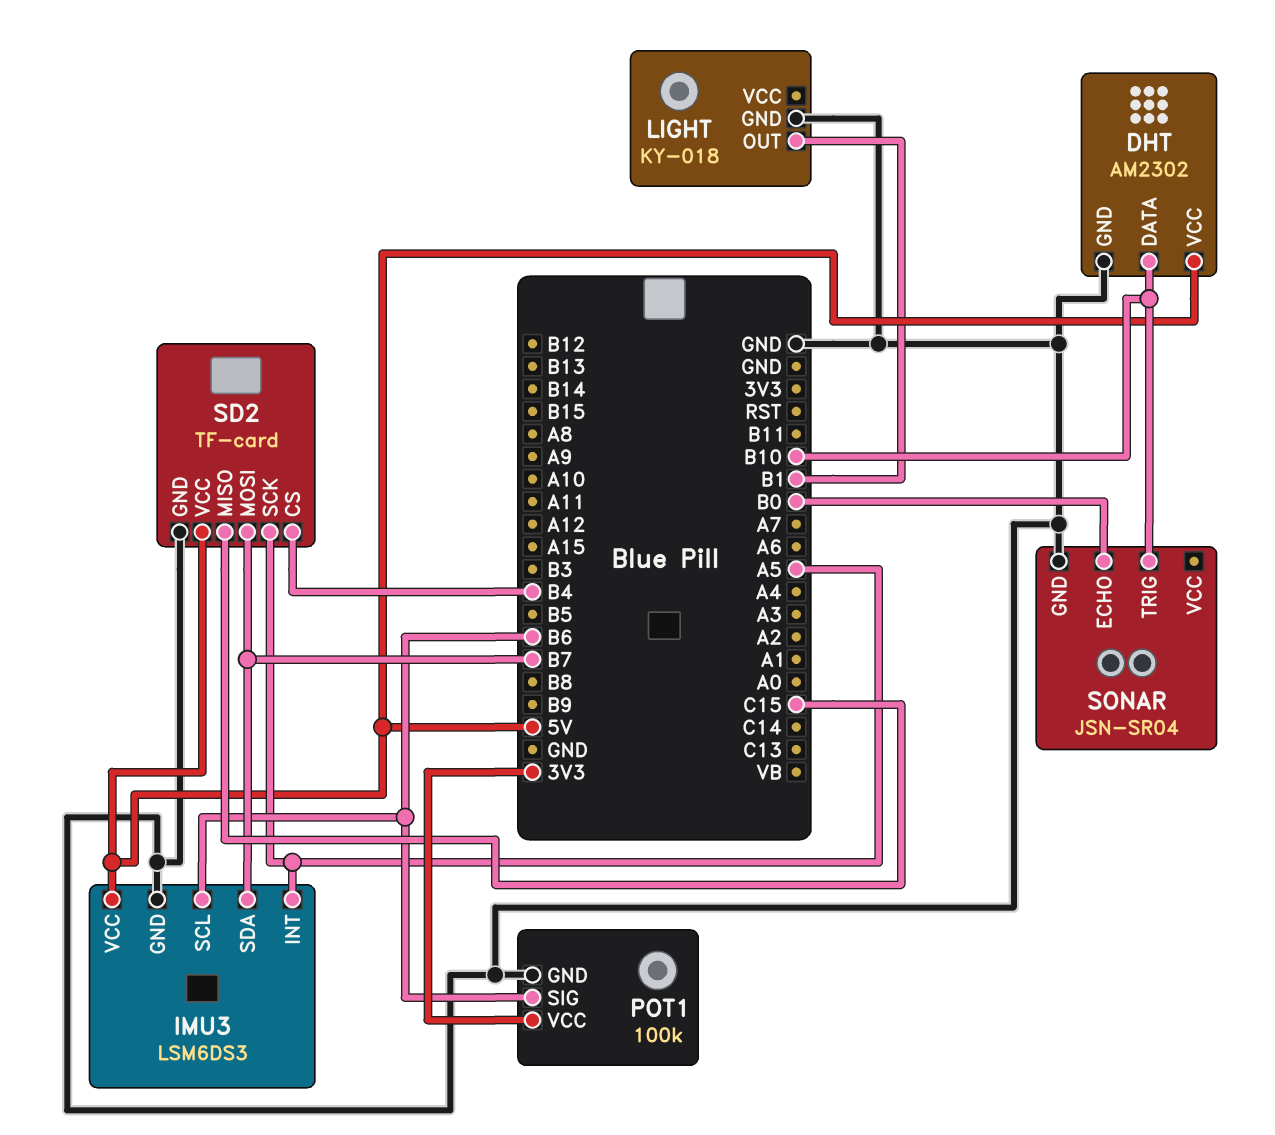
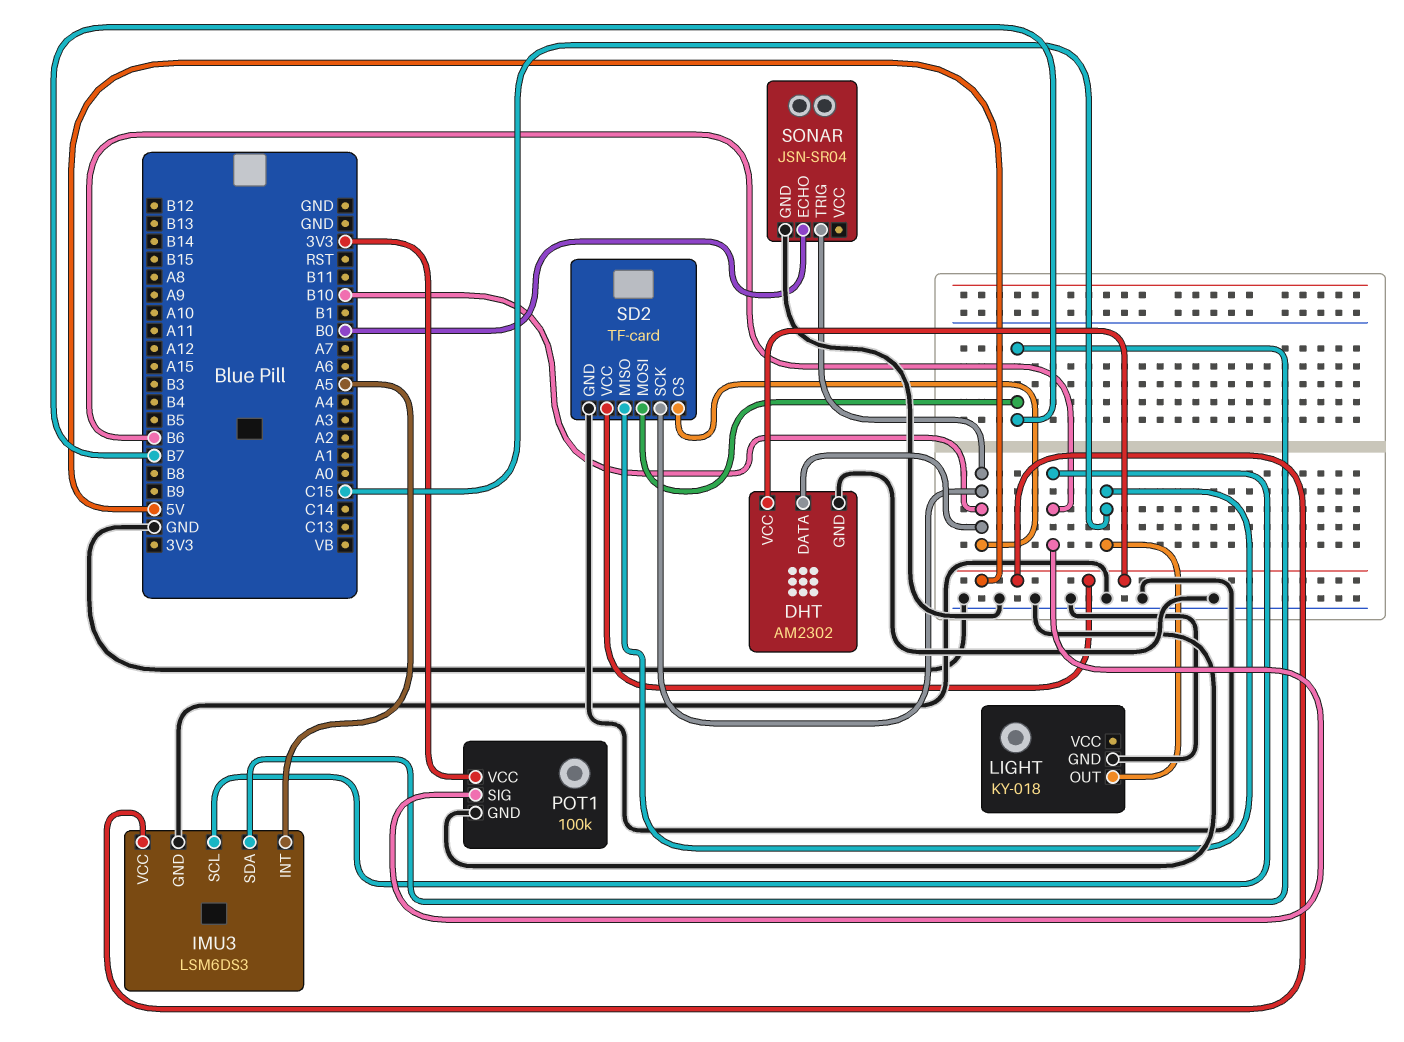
LIGHT pin OUT: B1 -> C15
SD2 pin CS: B4 -> B10
SD2 pin SCK: A5 -> B10

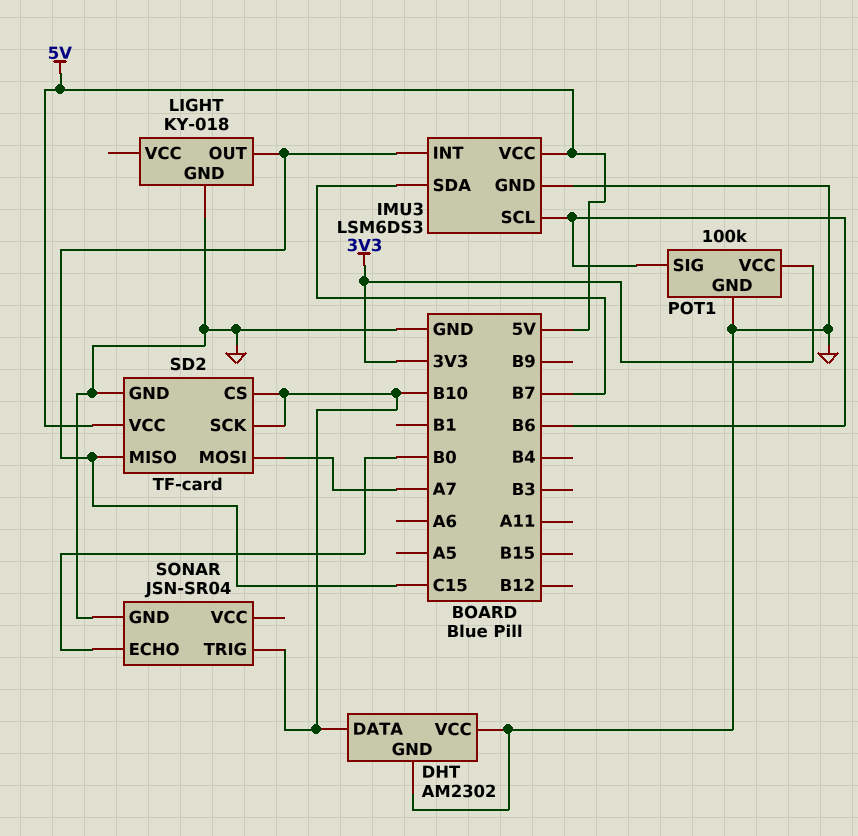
DHT pin VCC: 5V -> GND
IMU3 pin INT: A5 -> C15
SD2 pin MOSI: B7 -> A7

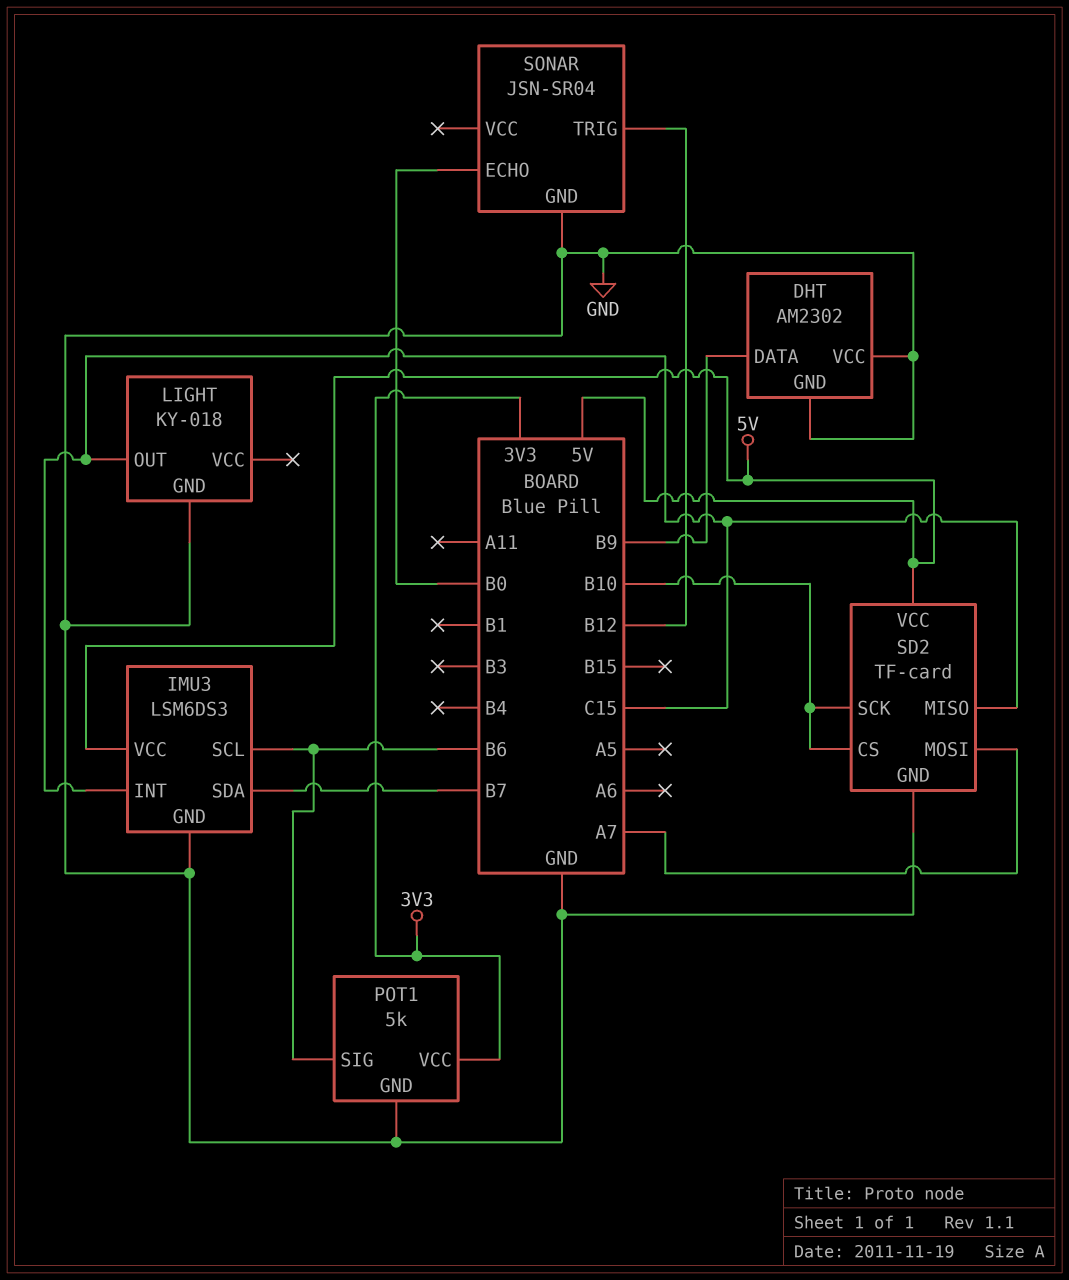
DHT pin DATA: B10 -> B9
POT1: 100k -> 5k
SONAR pin TRIG: B10 -> B12

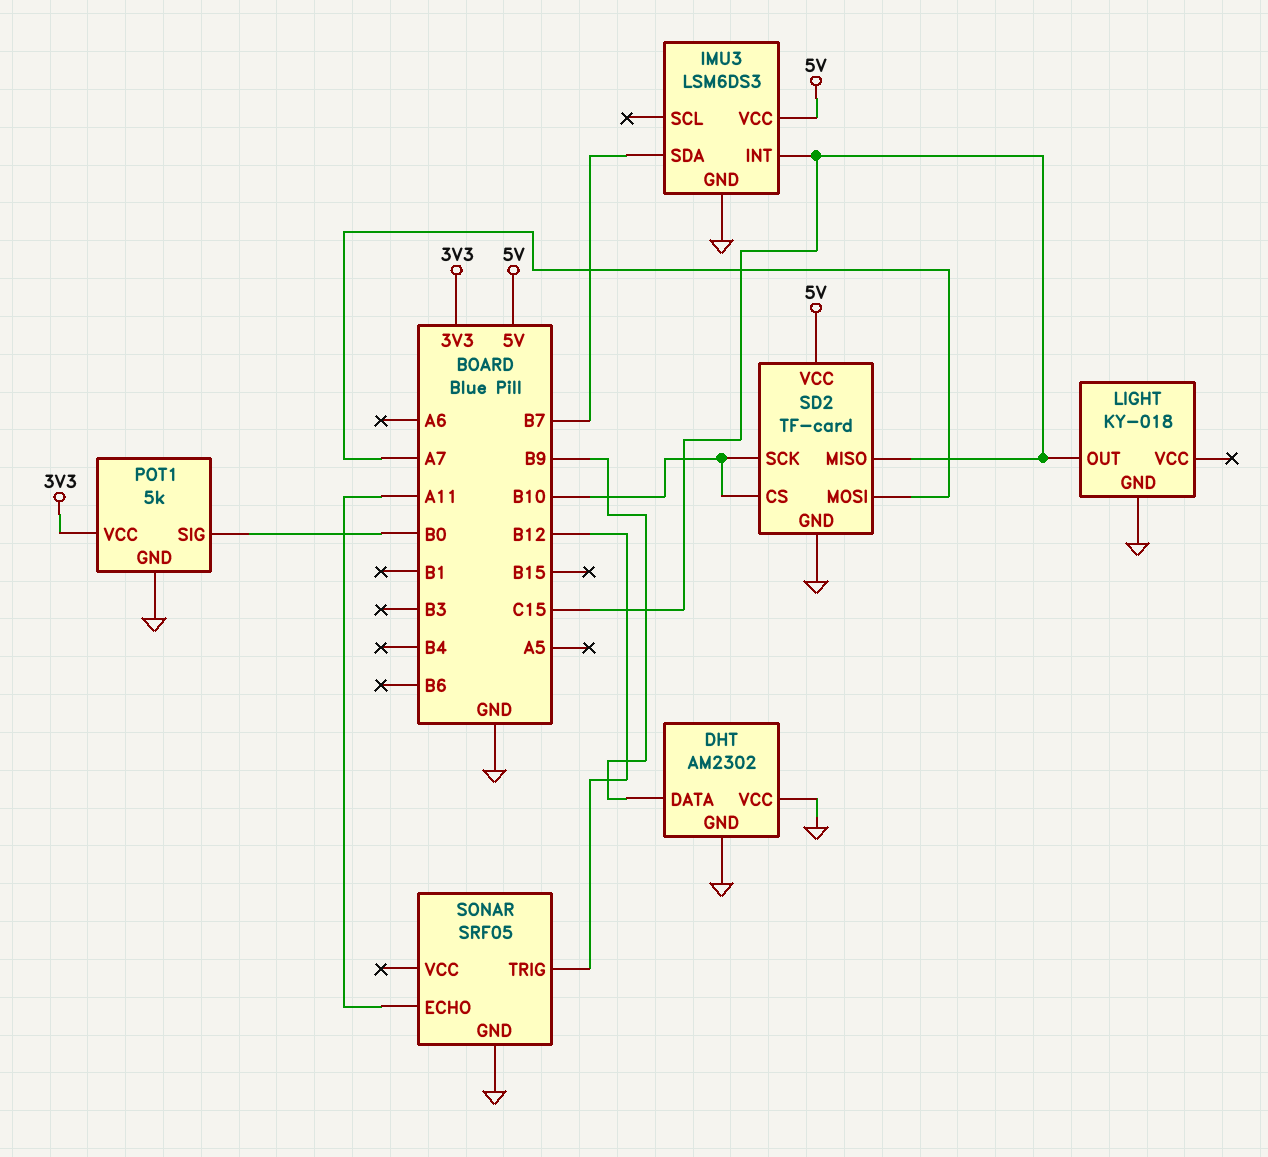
IMU3 pin SCL: B6 -> none
POT1 pin SIG: B6 -> B0
SONAR: JSN-SR04 -> SRF05
SONAR pin ECHO: B0 -> A11

